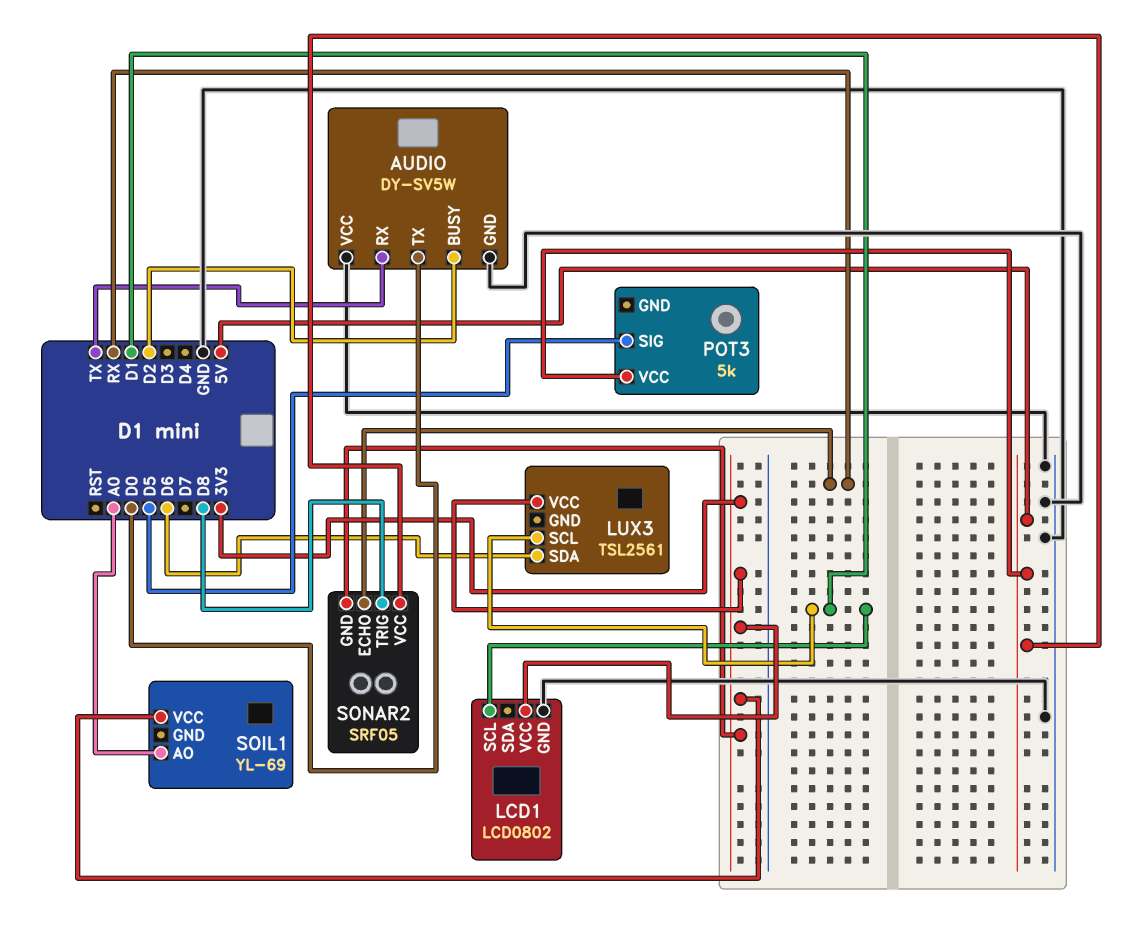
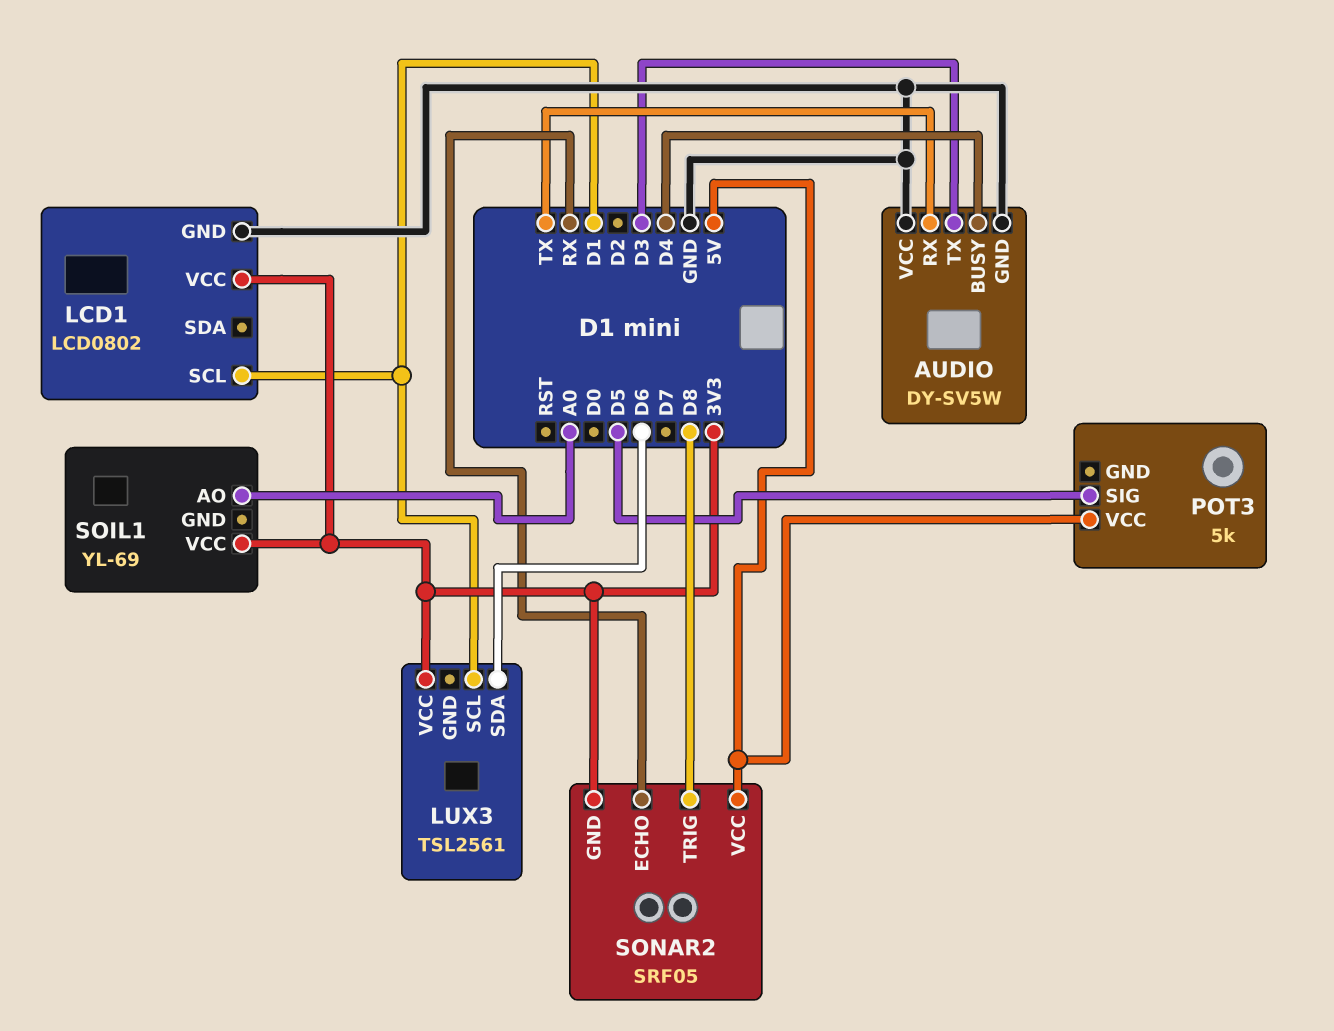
AUDIO pin BUSY: D2 -> D4
AUDIO pin TX: D0 -> D3

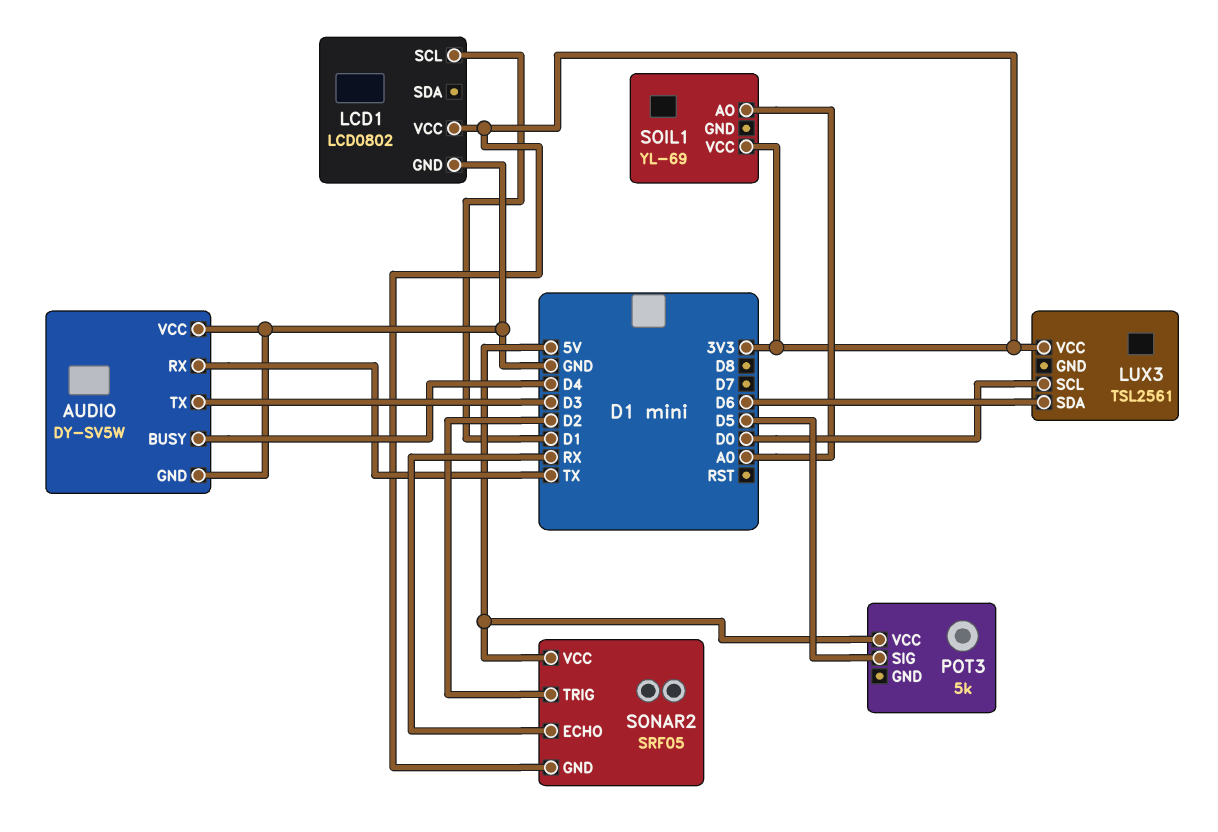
LUX3 pin SCL: D1 -> D0
SONAR2 pin TRIG: D8 -> D2

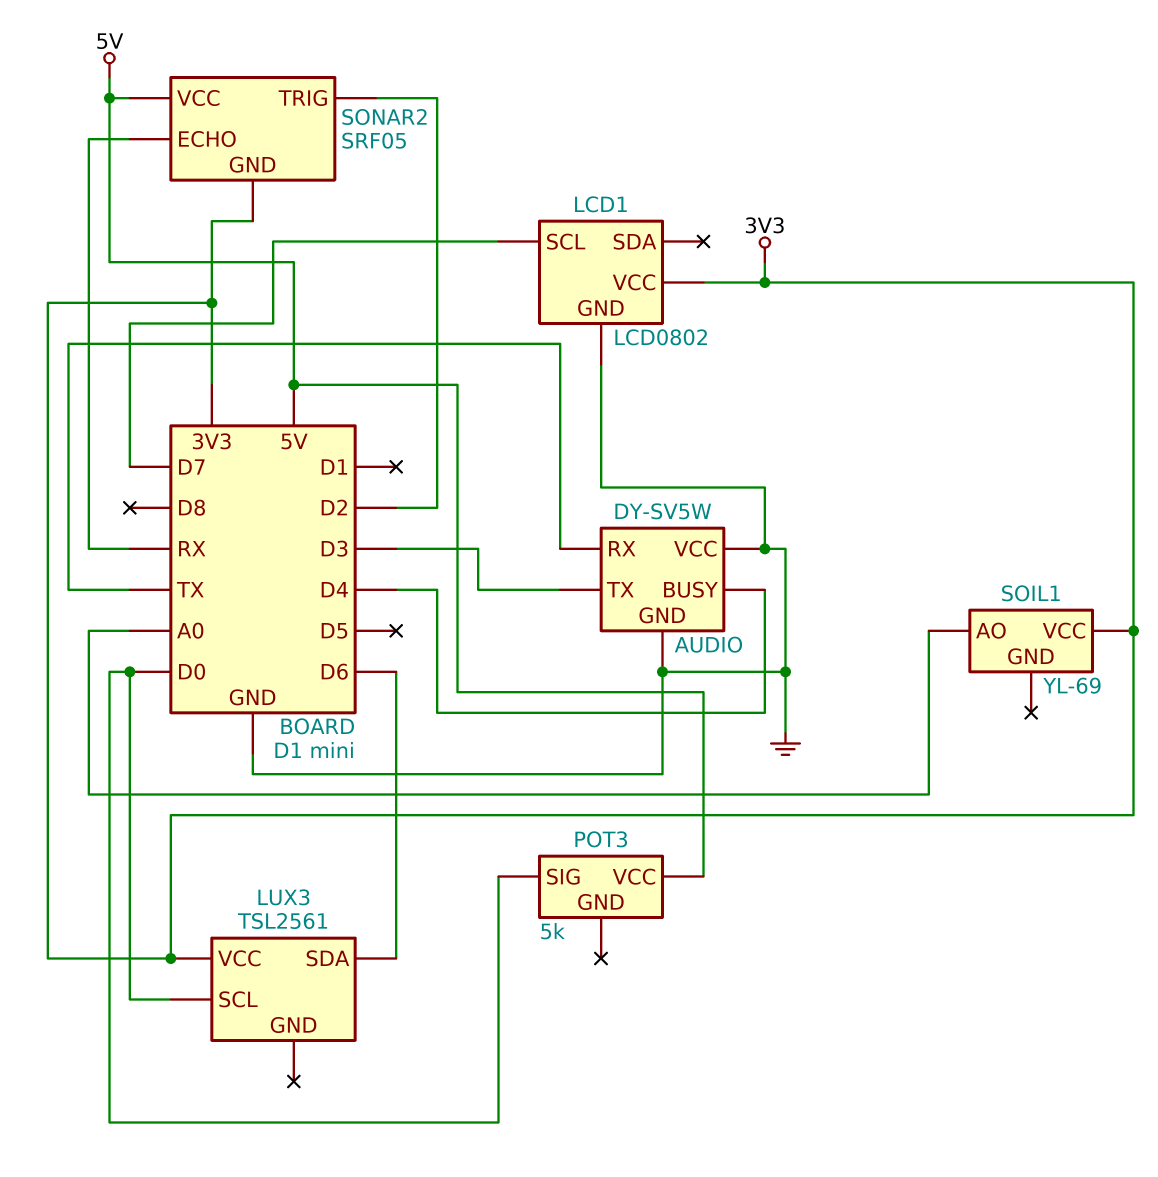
LCD1 pin SCL: D1 -> D7
POT3 pin SIG: D5 -> D0

